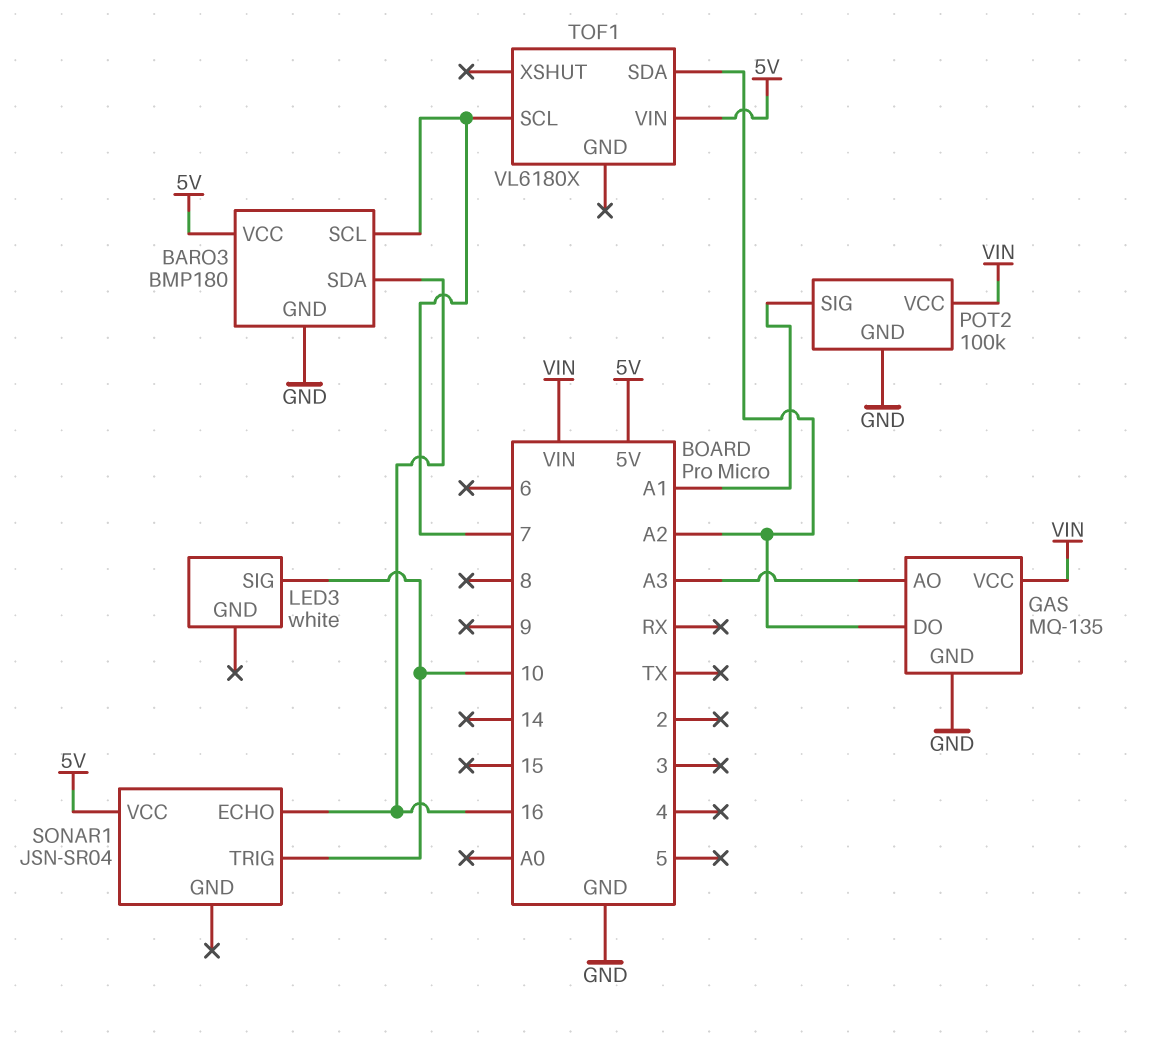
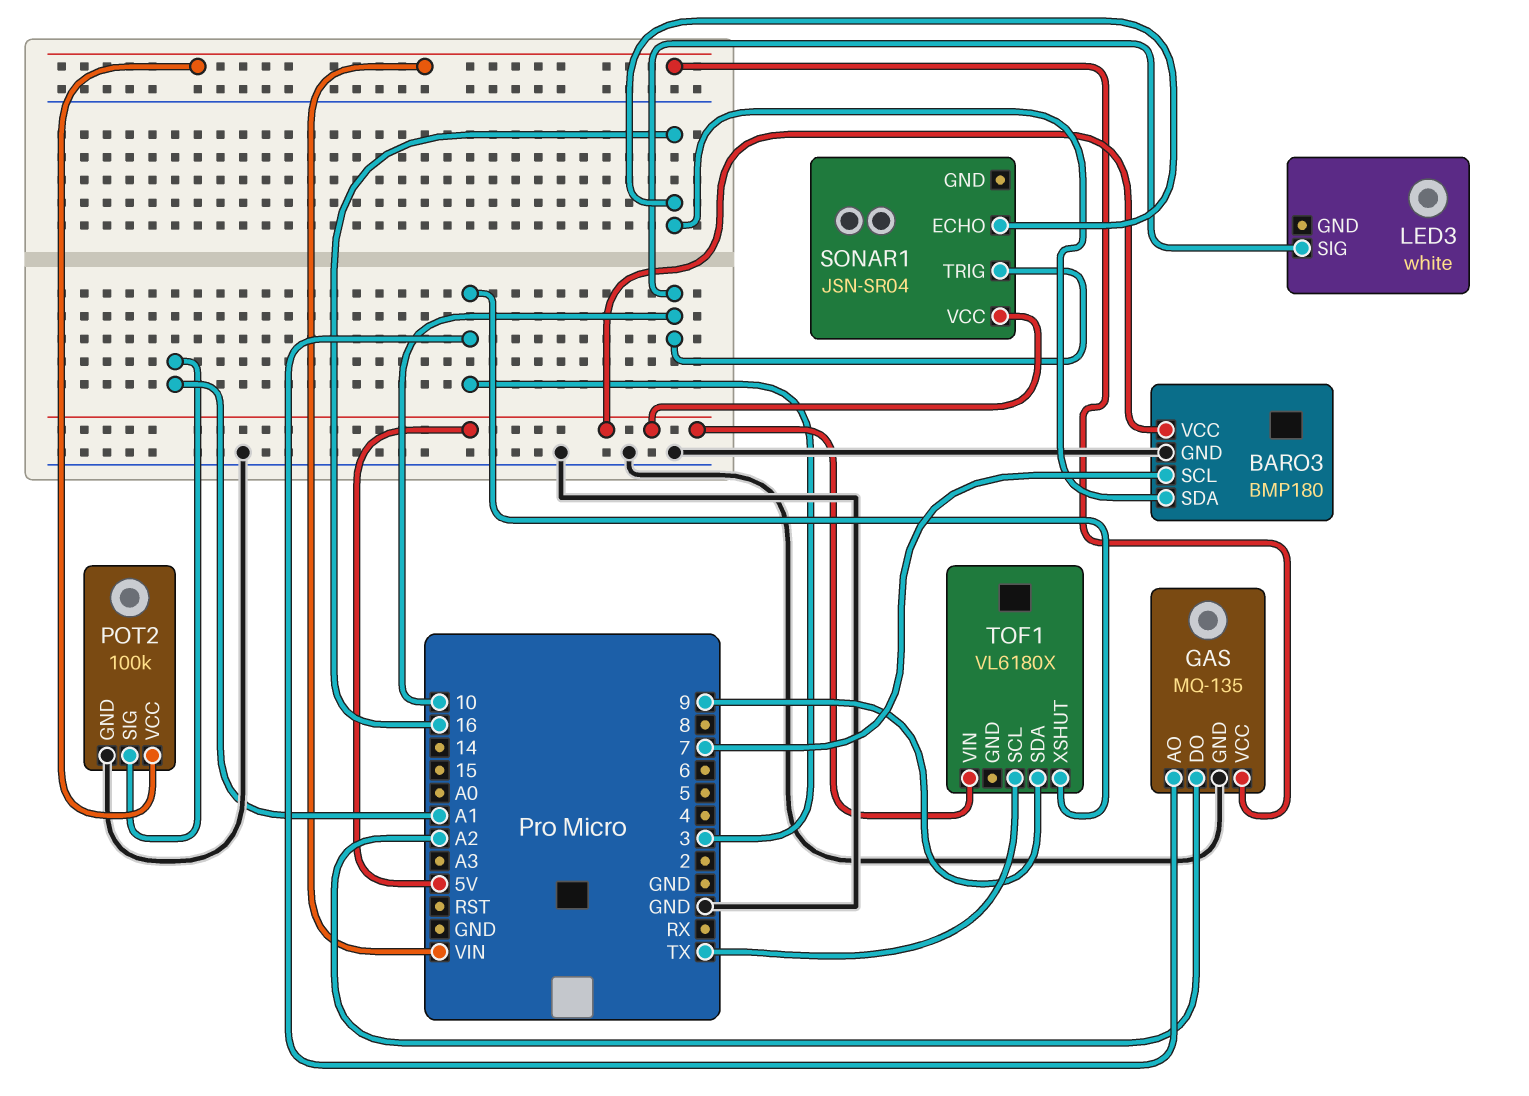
GAS pin AO: A3 -> 3
TOF1 pin SCL: 7 -> TX
TOF1 pin SDA: A2 -> 9
TOF1 pin XSHUT: none -> 3

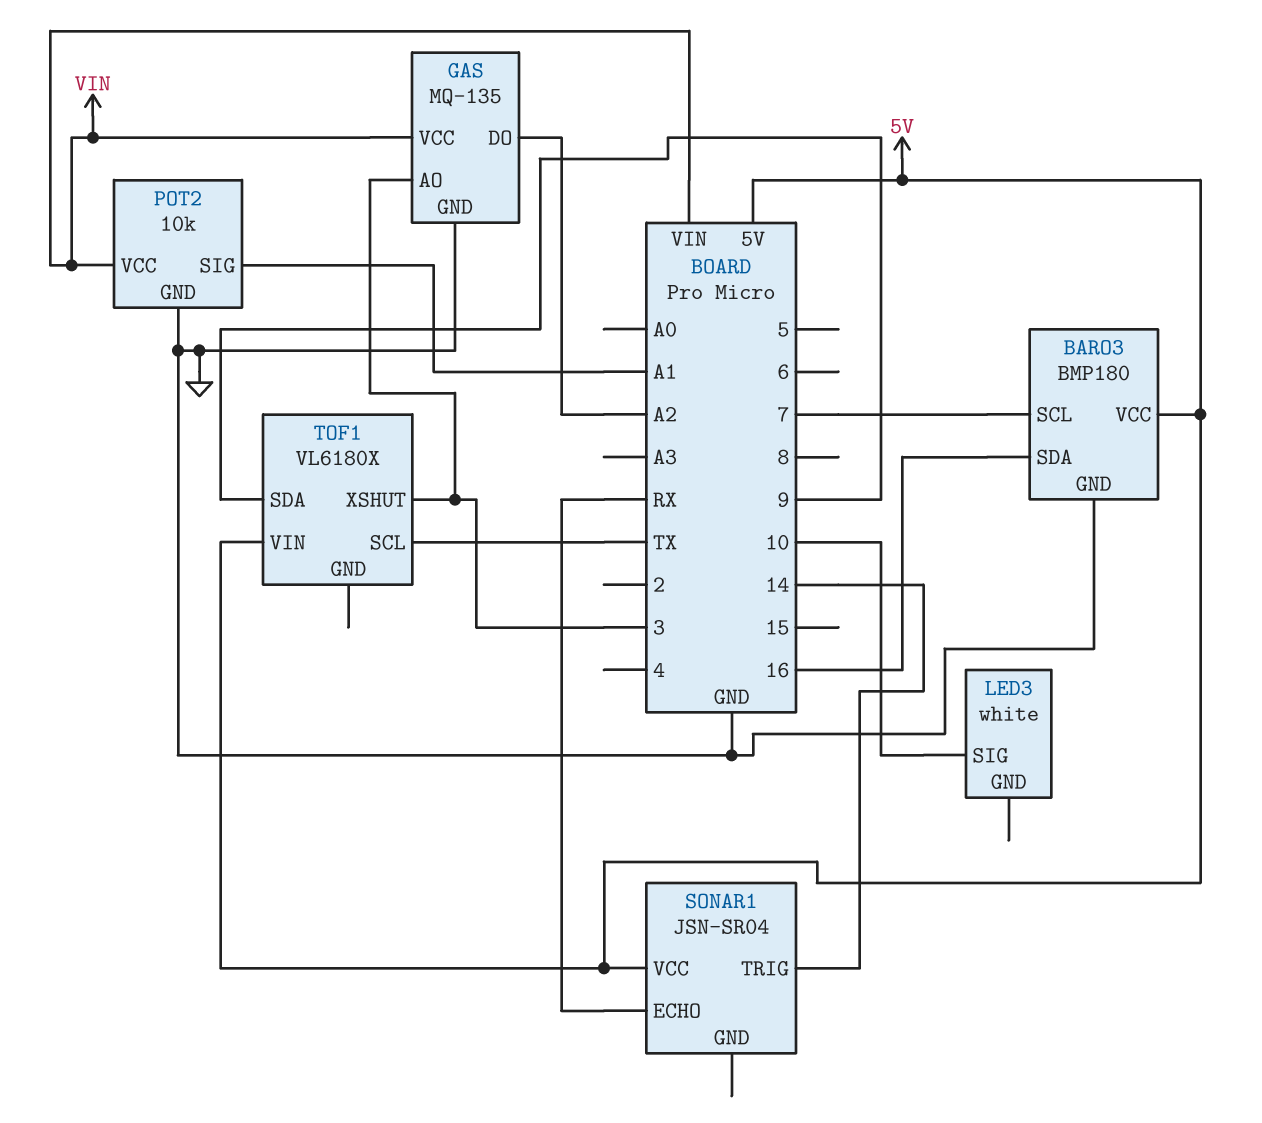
POT2: 100k -> 10k
SONAR1 pin ECHO: 16 -> RX
SONAR1 pin TRIG: 10 -> 14

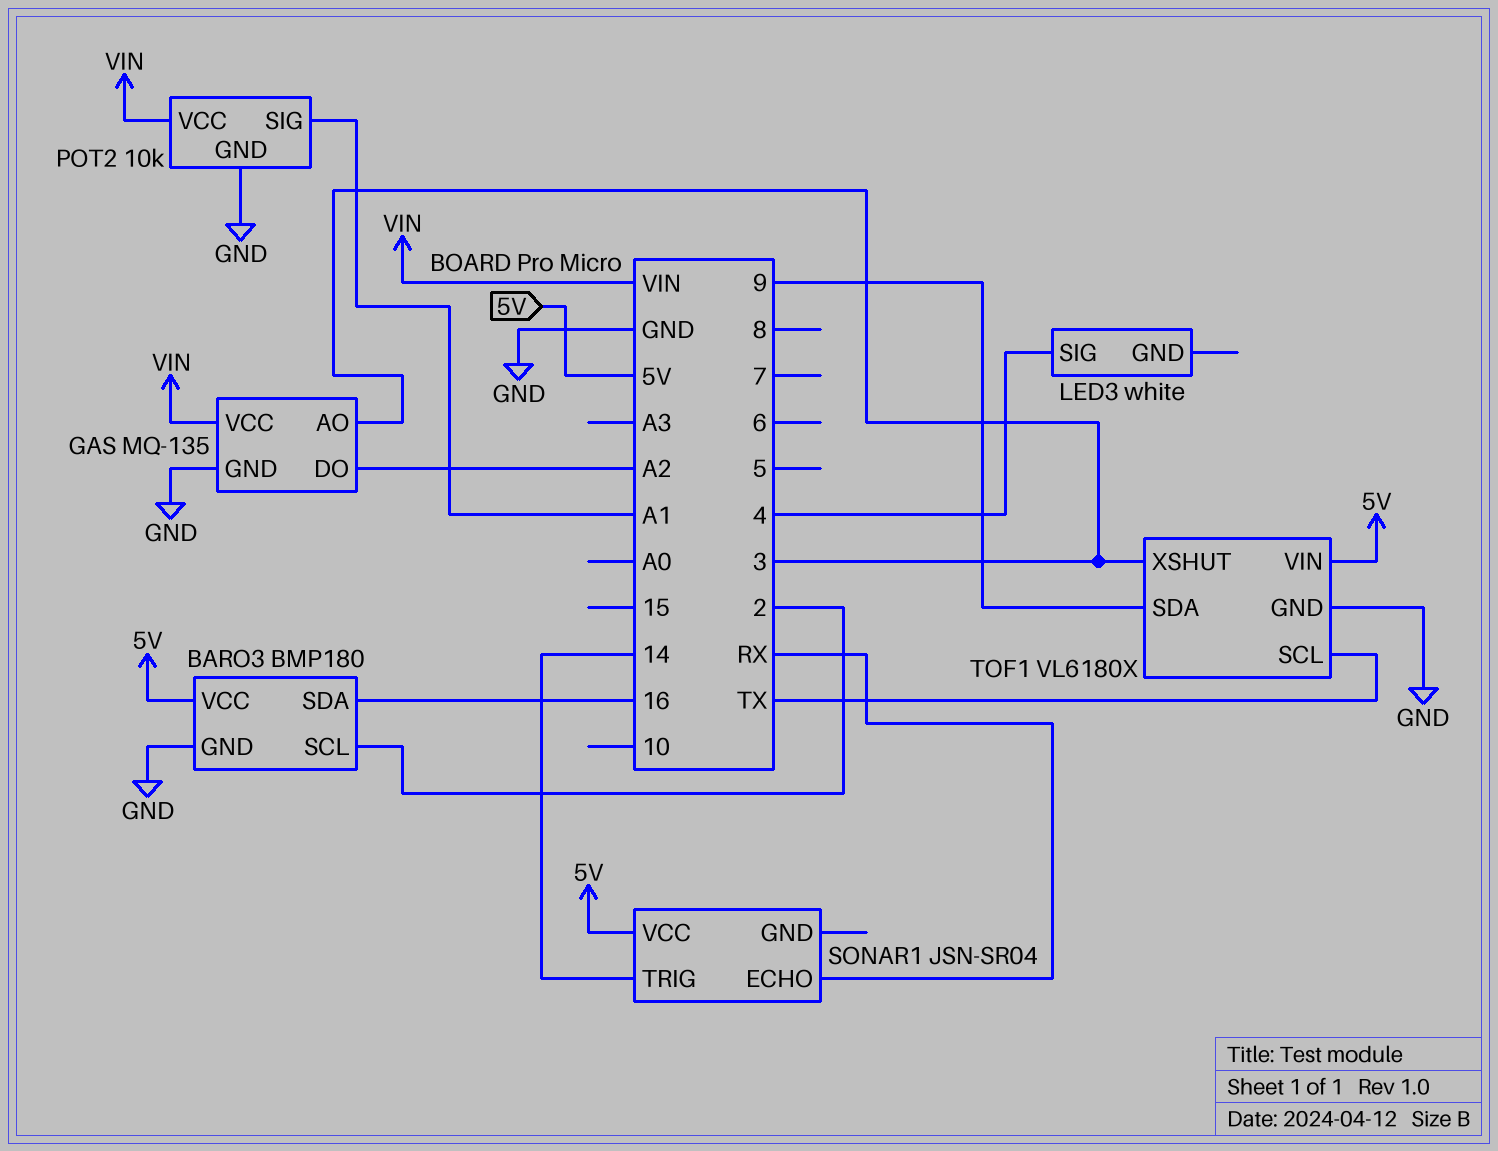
BARO3 pin SCL: 7 -> 2
LED3 pin SIG: 10 -> 4
TOF1 pin GND: none -> GND

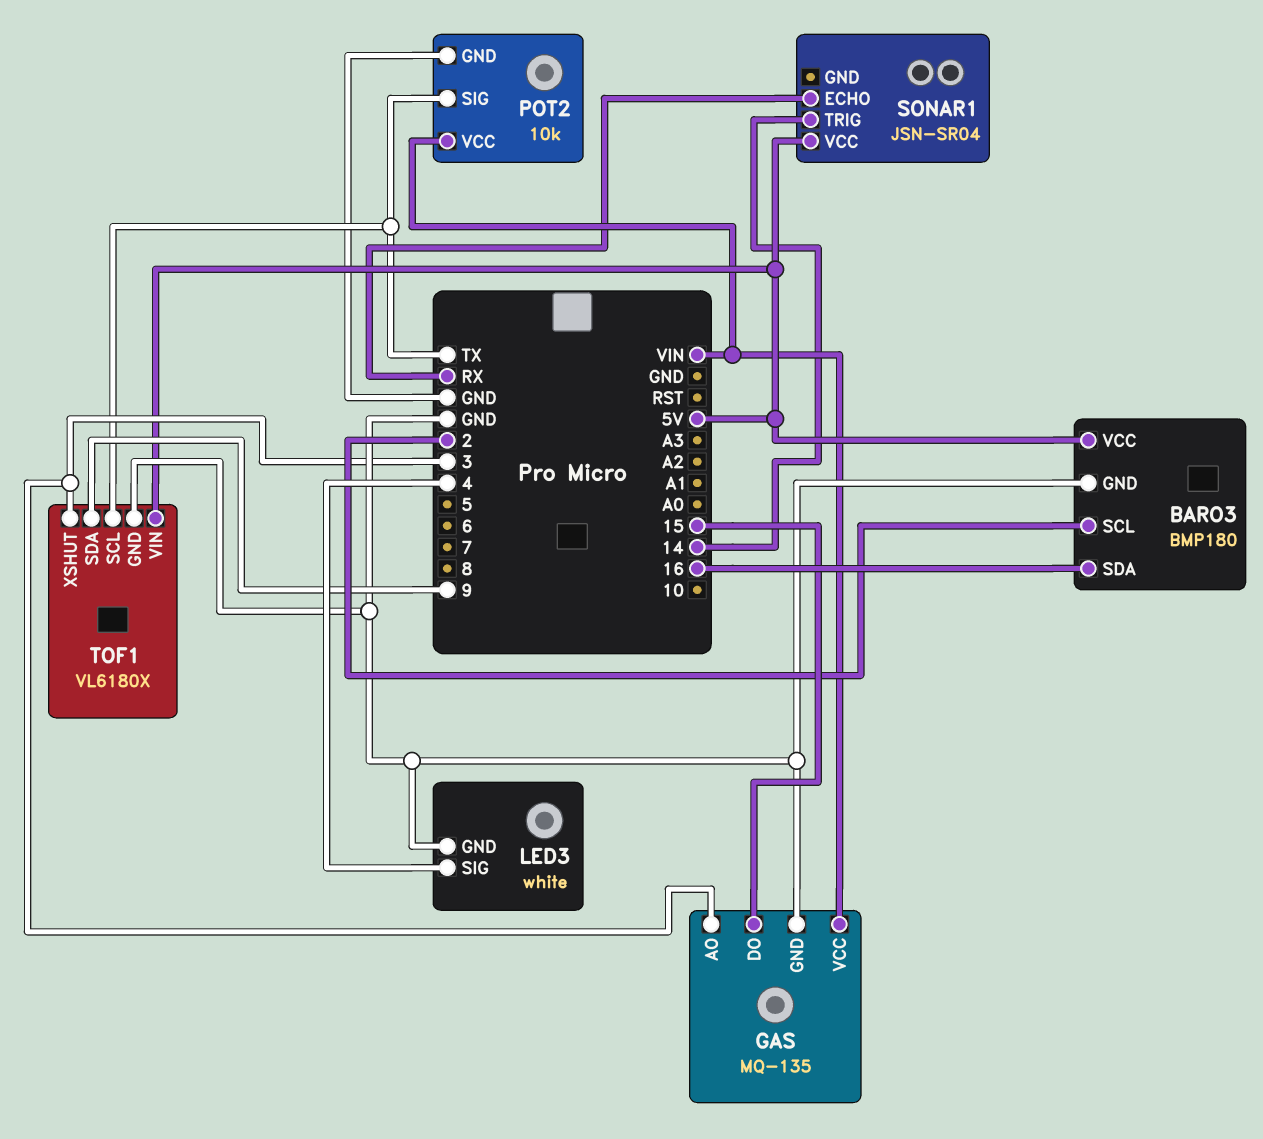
GAS pin DO: A2 -> 15
LED3 pin GND: none -> GND
POT2 pin SIG: A1 -> TX

